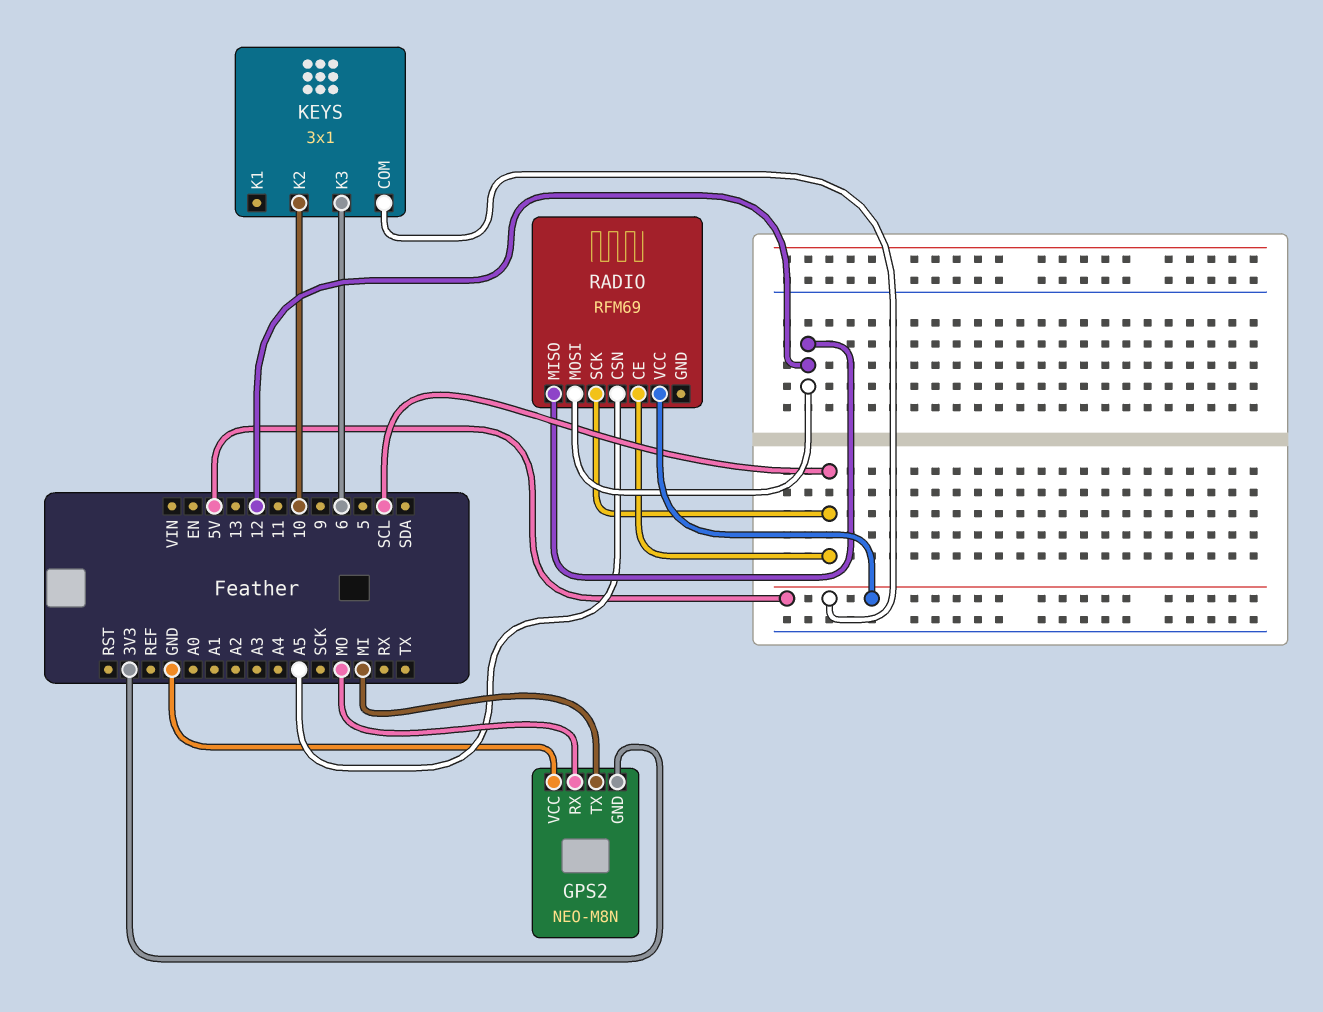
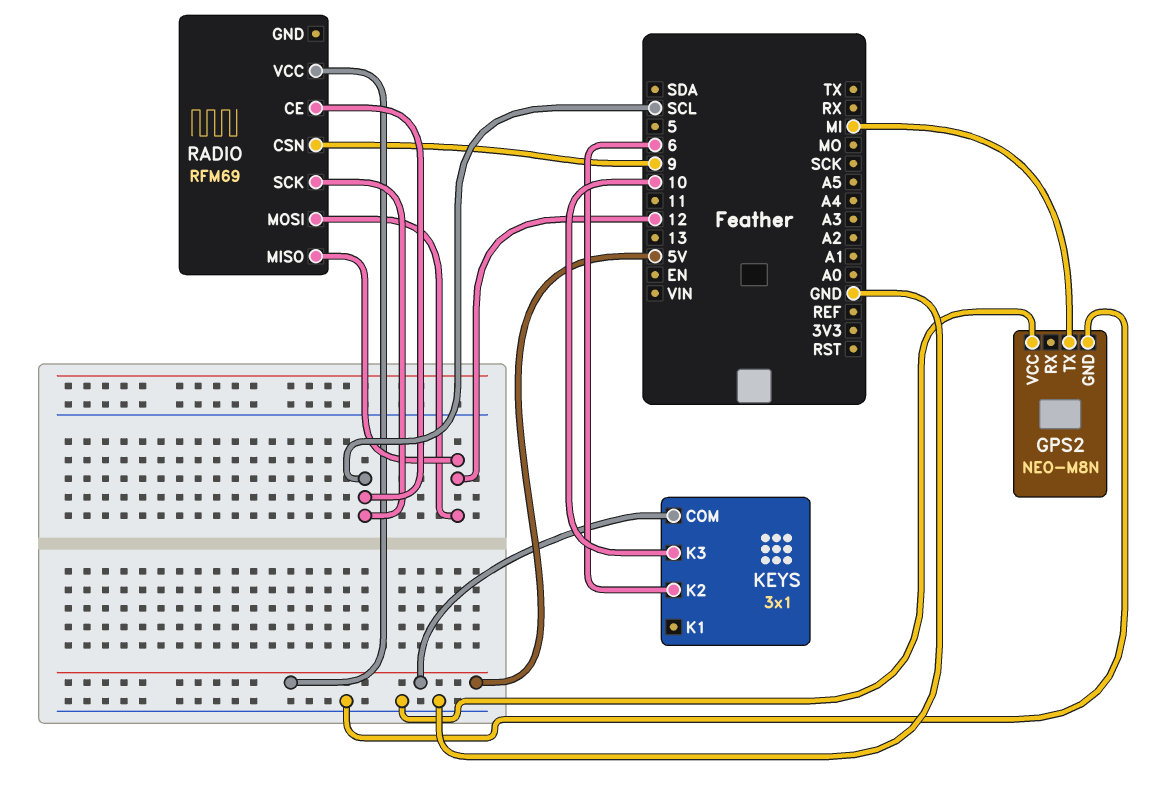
GPS2 pin GND: 3V3 -> GND
GPS2 pin RX: MO -> none
KEYS pin K2: 10 -> 6
KEYS pin K3: 6 -> 10
RADIO pin CSN: A5 -> 9

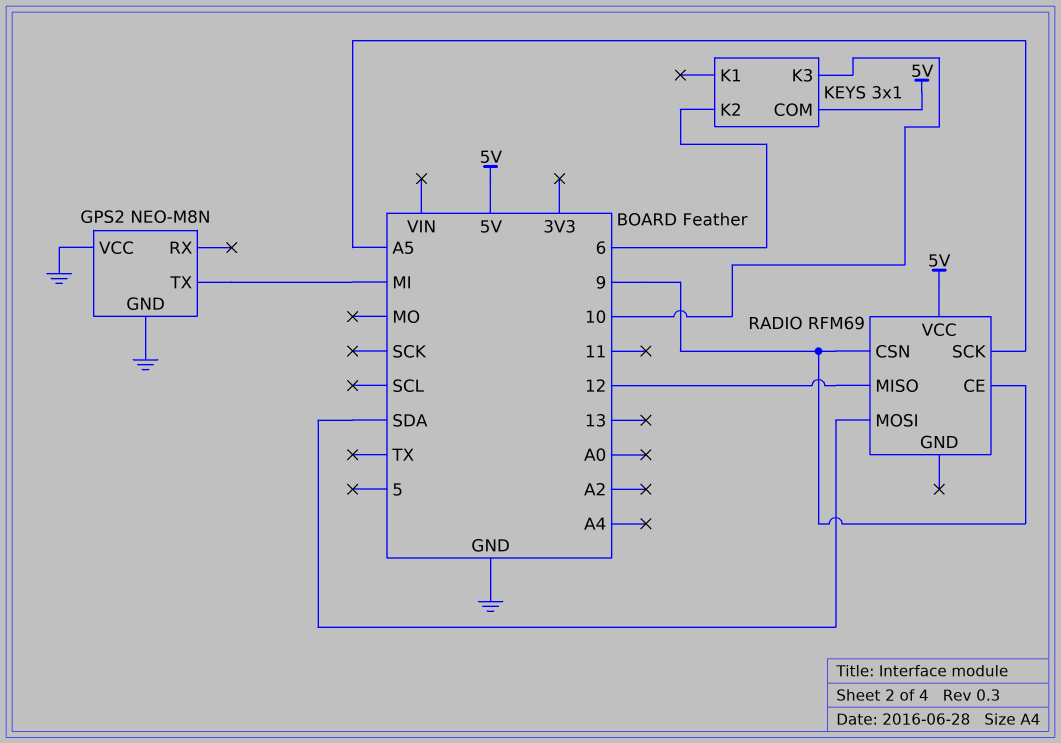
RADIO pin CE: SCL -> 9
RADIO pin MOSI: 12 -> SDA
RADIO pin SCK: SCL -> A5

